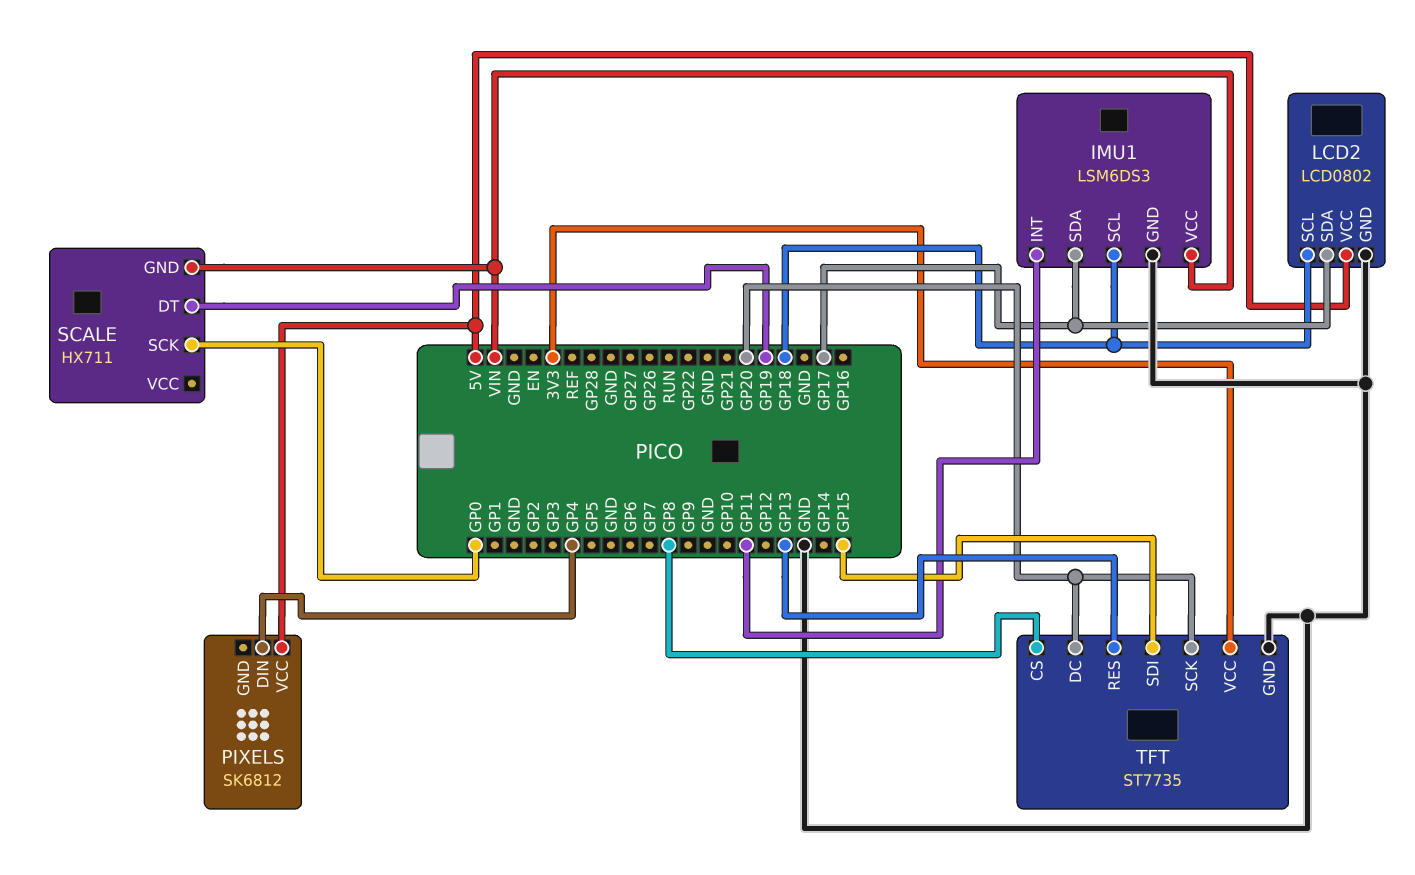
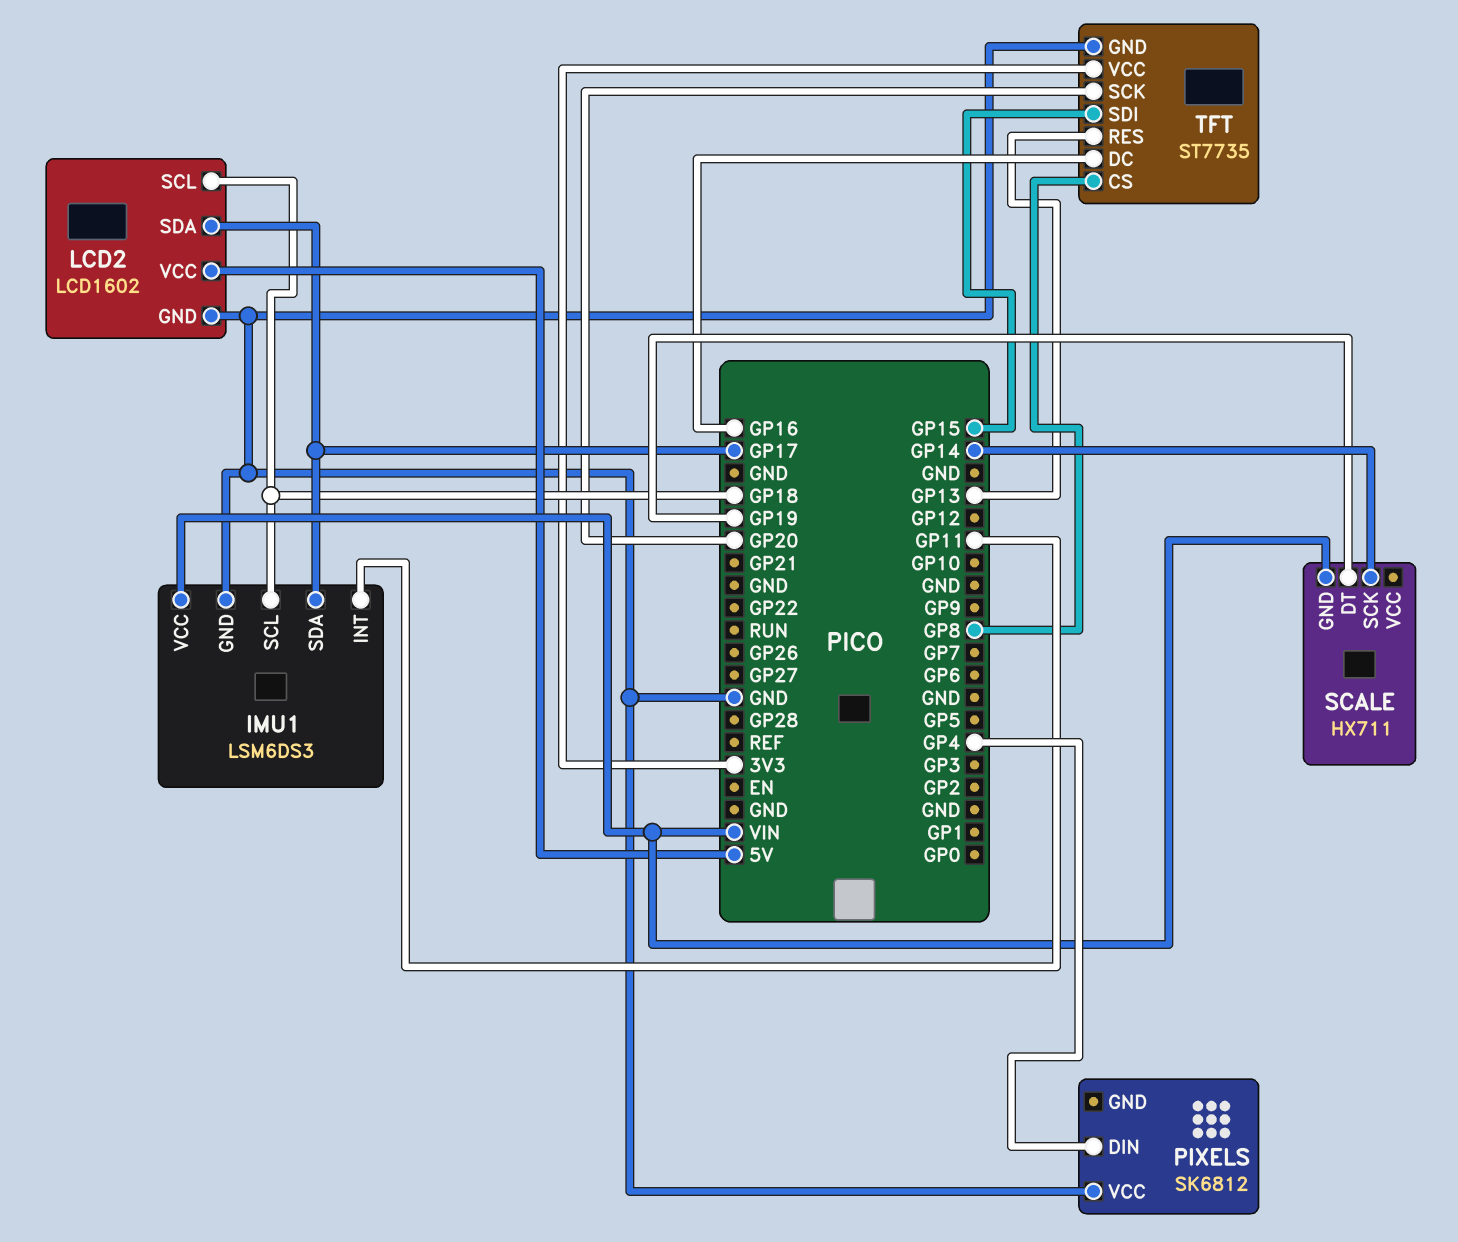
LCD2: LCD0802 -> LCD1602
PIXELS pin VCC: 5V -> GND
SCALE pin SCK: GP0 -> GP14
TFT pin DC: GP20 -> GP16

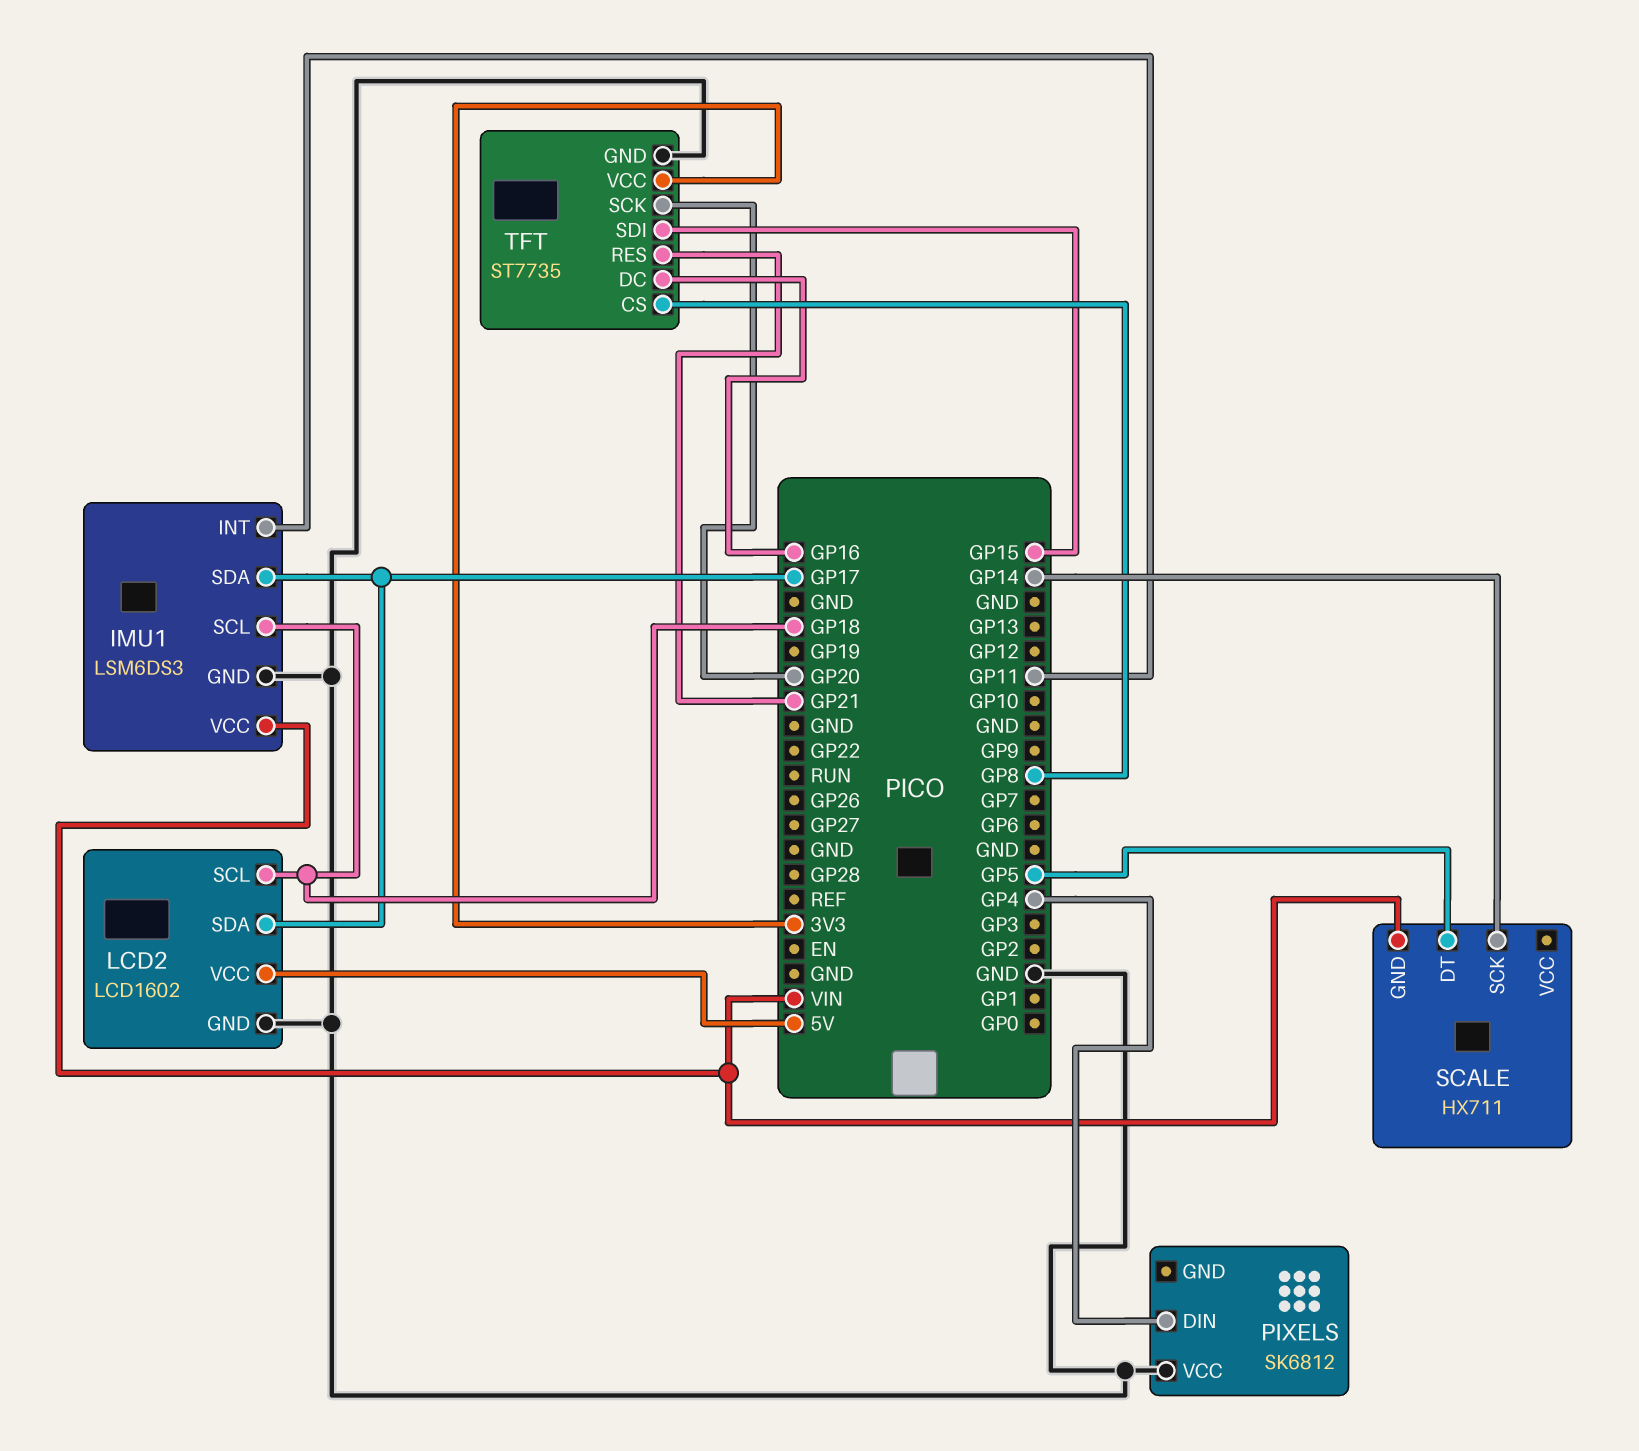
SCALE pin DT: GP19 -> GP5
TFT pin RES: GP13 -> GP21

